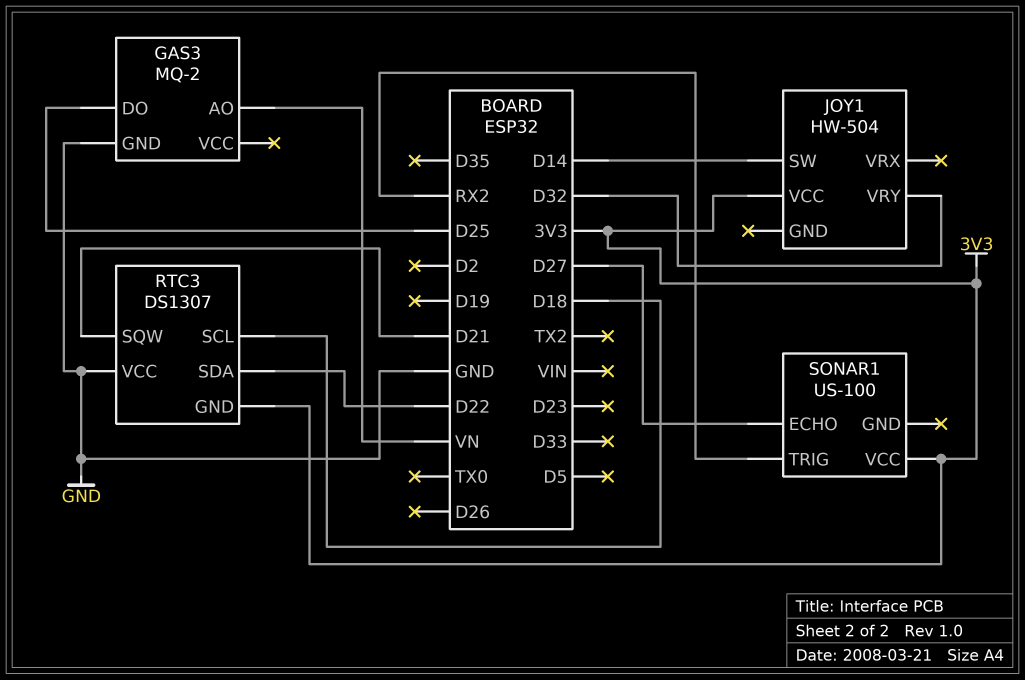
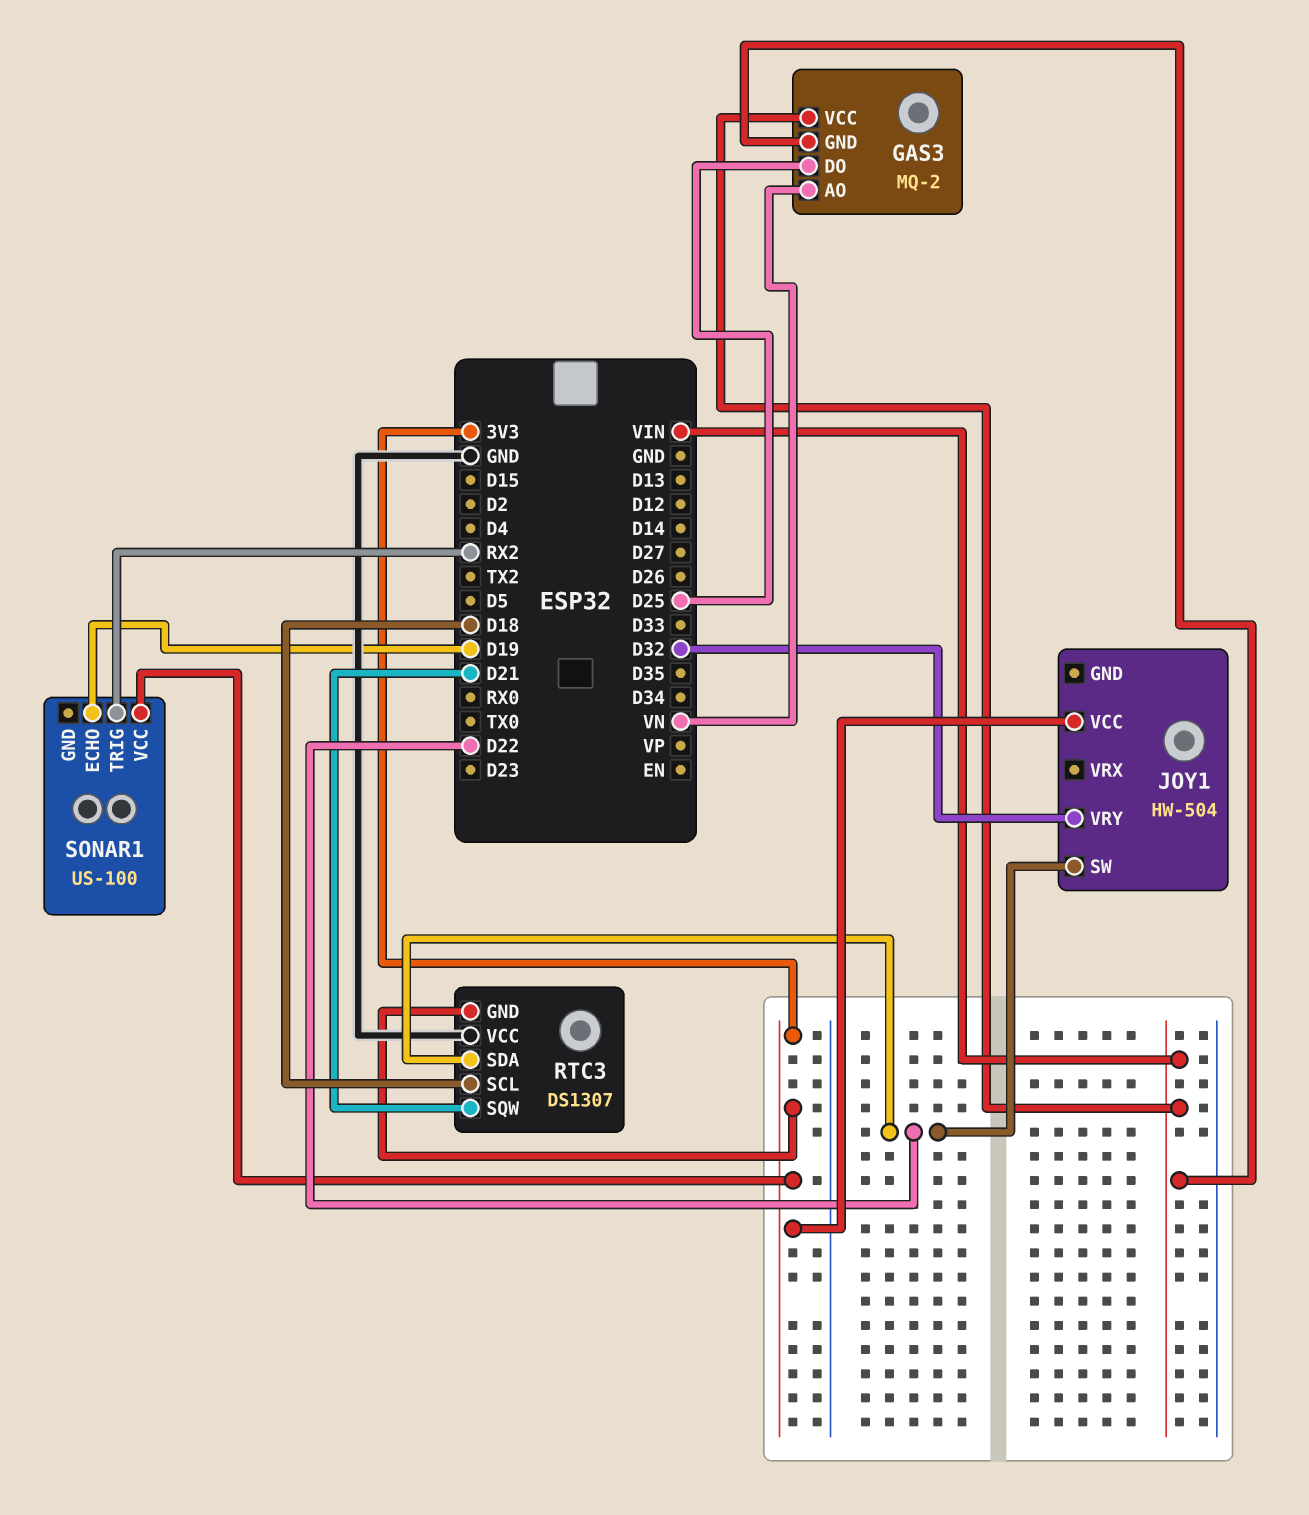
GAS3 pin GND: GND -> VIN
GAS3 pin VCC: none -> VIN
JOY1 pin SW: D14 -> D22
SONAR1 pin ECHO: D27 -> D19

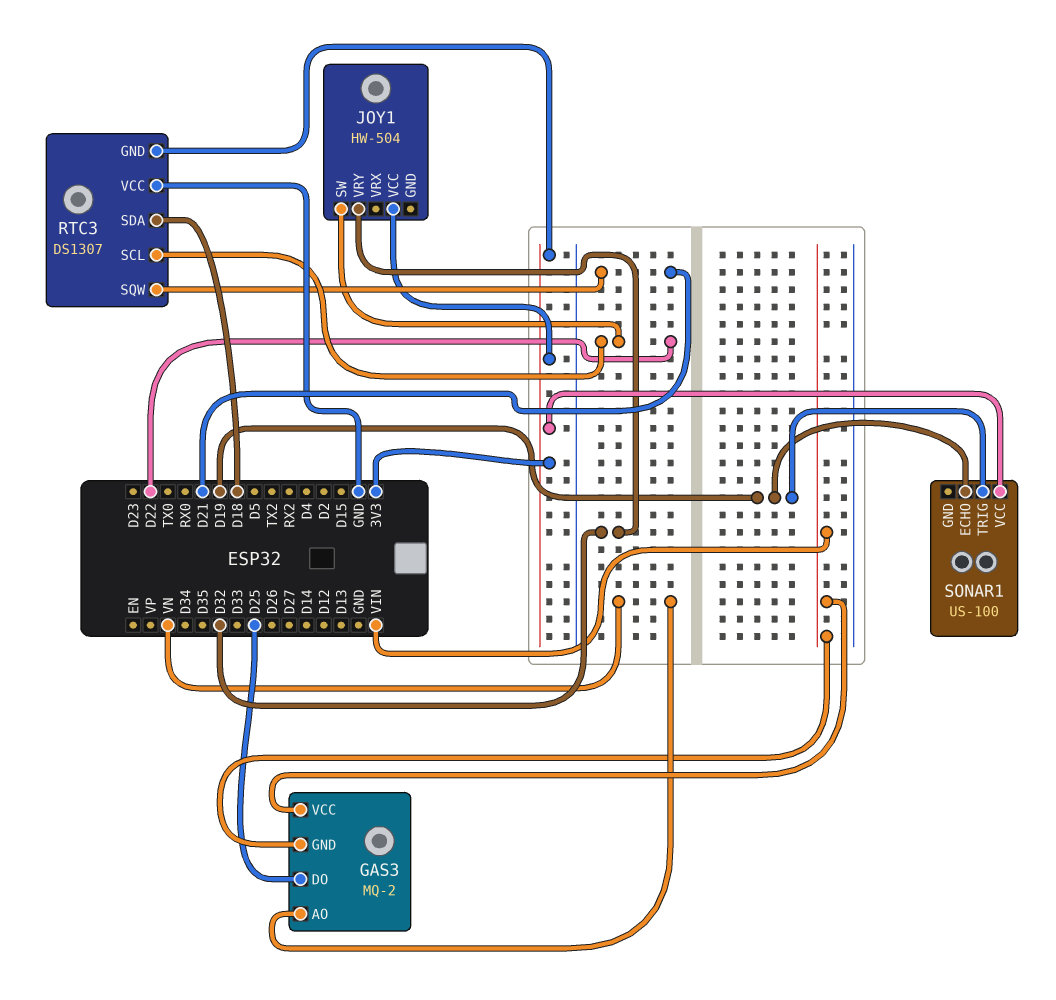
RTC3 pin SCL: D18 -> D22
RTC3 pin SDA: D22 -> D18
SONAR1 pin TRIG: RX2 -> D19

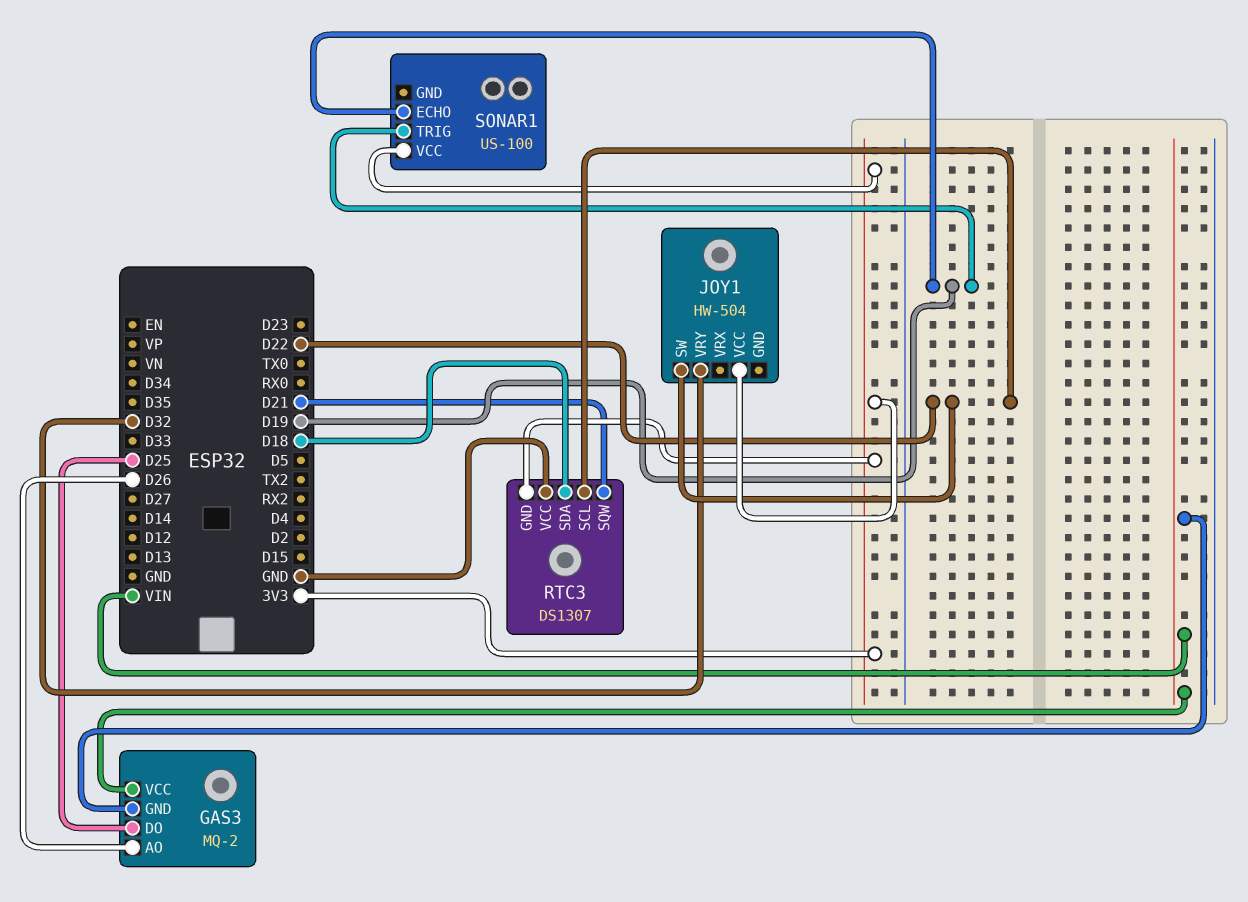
GAS3 pin AO: VN -> D26

